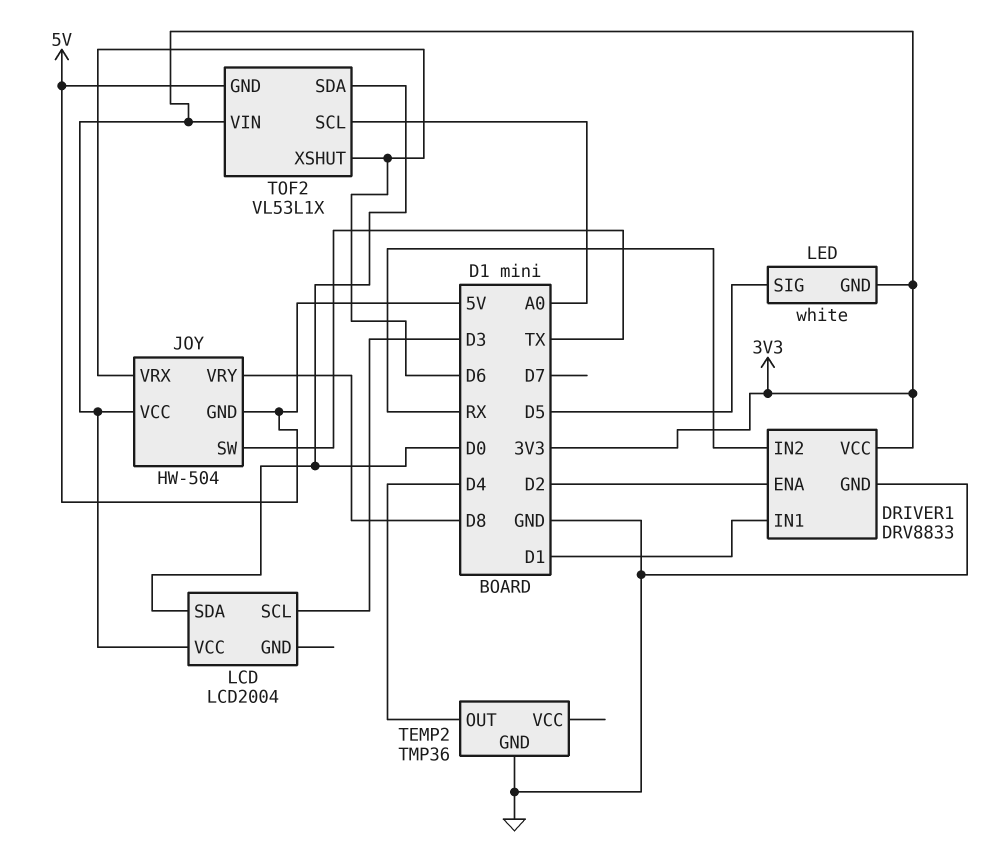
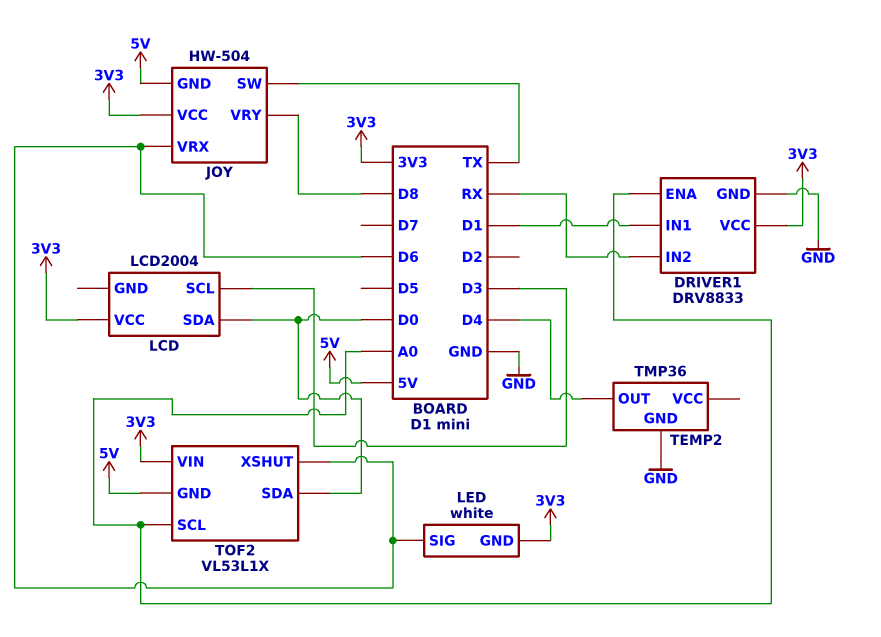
DRIVER1 pin ENA: D2 -> A0
LED pin SIG: D5 -> D6

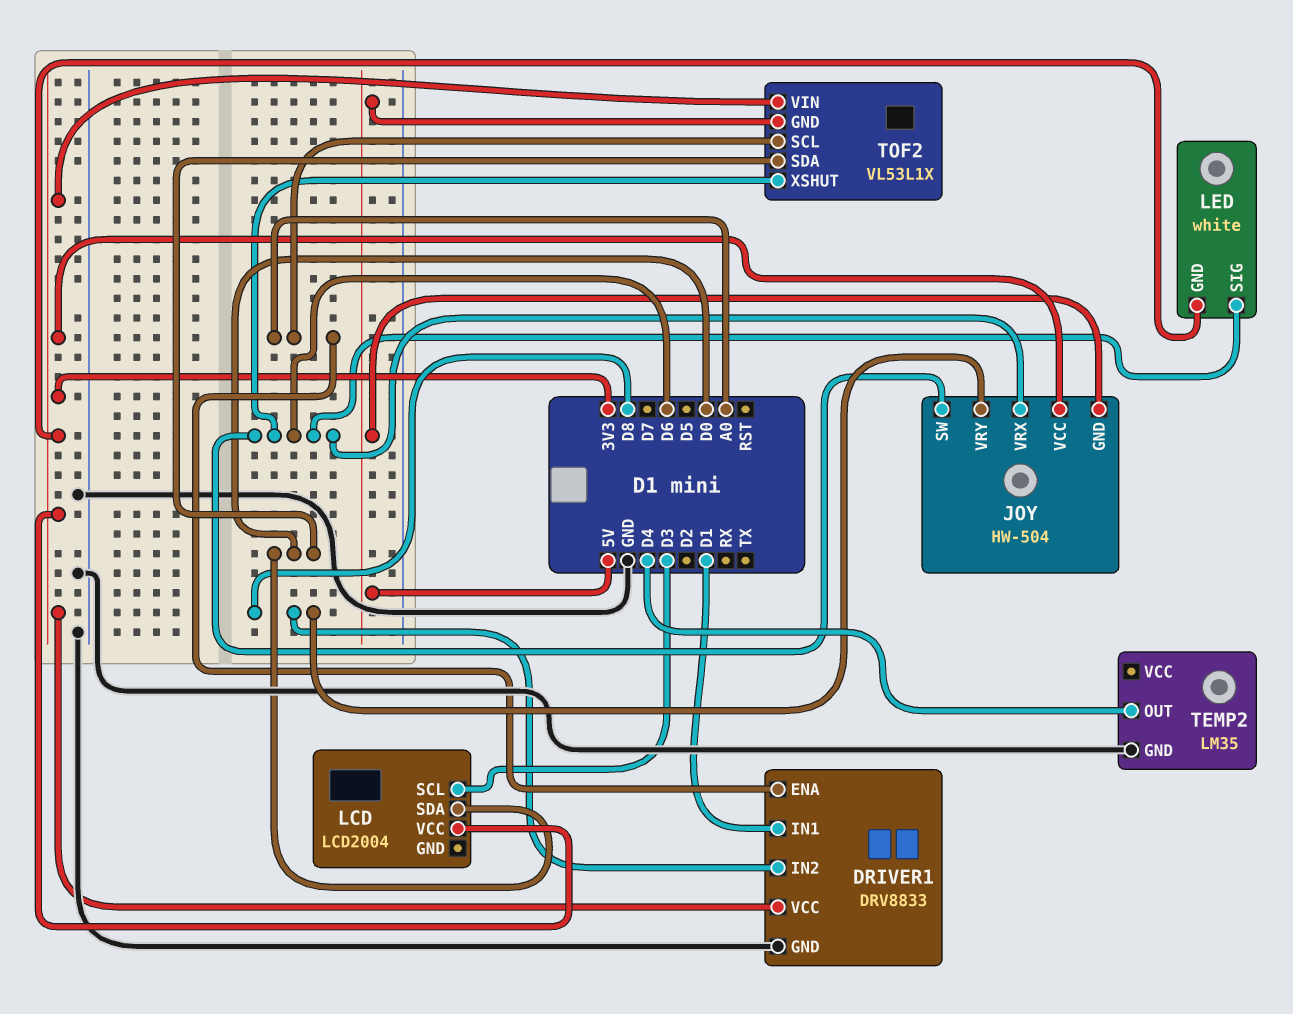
DRIVER1 pin IN2: RX -> D8
JOY pin SW: TX -> D6
TEMP2: TMP36 -> LM35

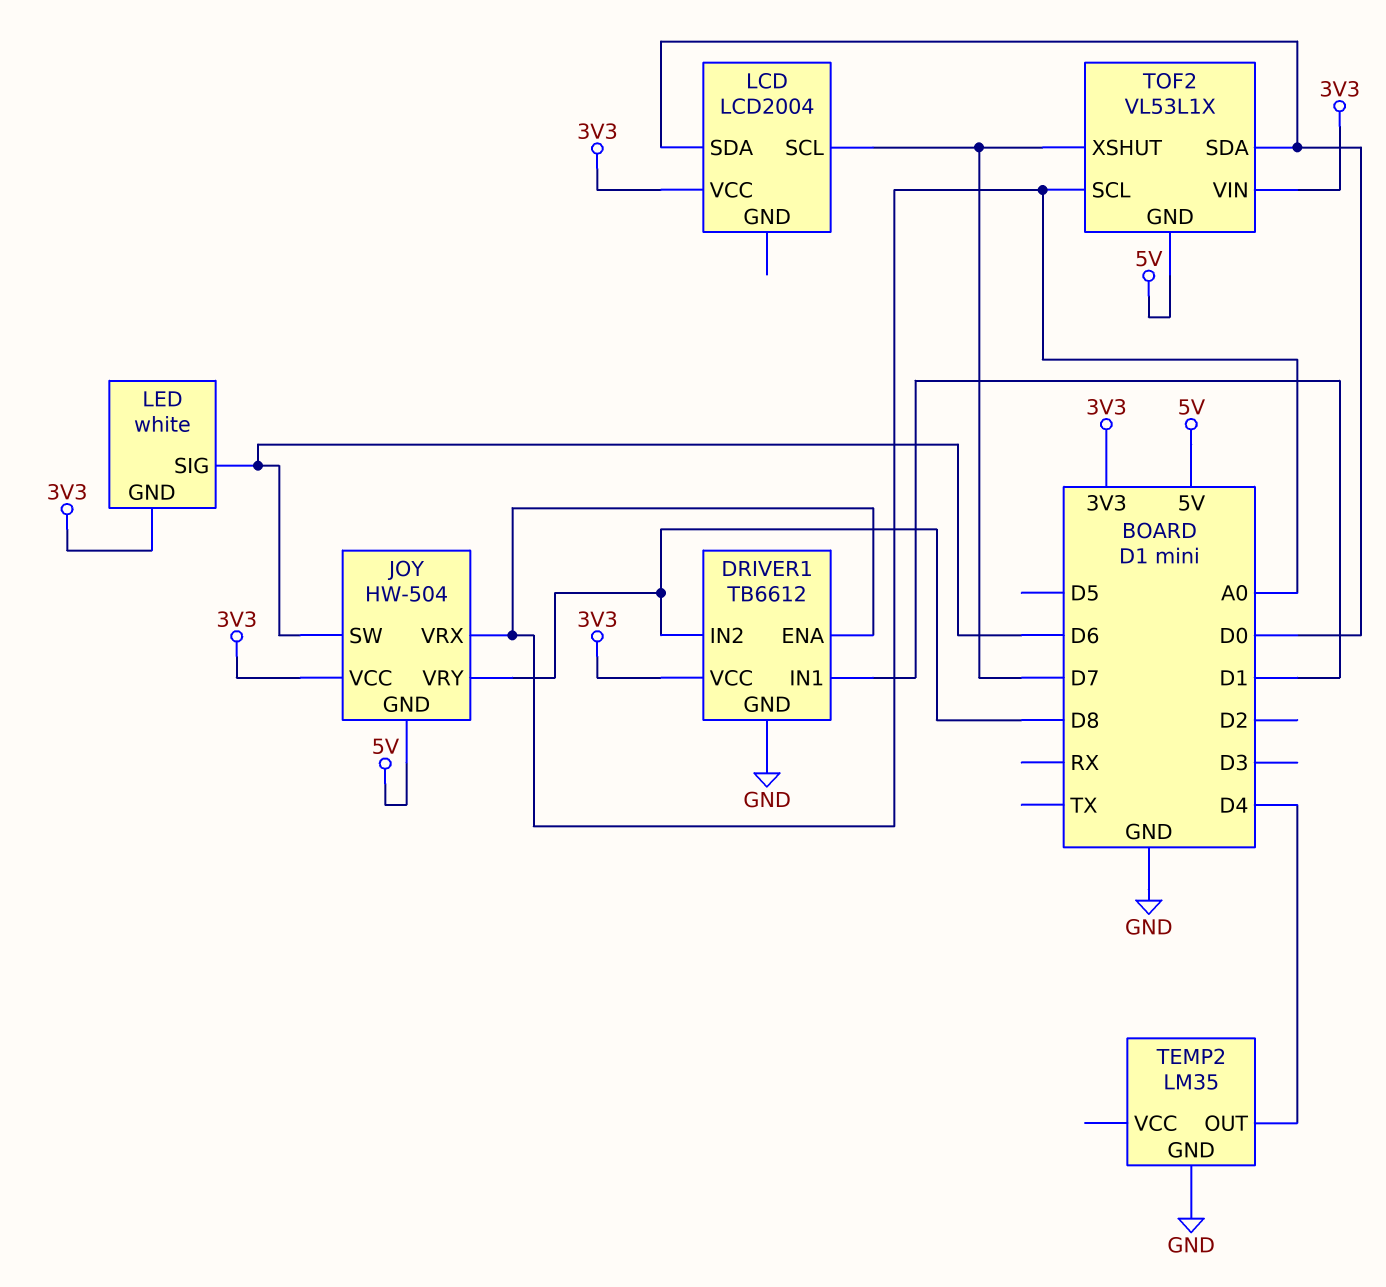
DRIVER1: DRV8833 -> TB6612
JOY pin VRX: D6 -> A0
LCD pin SCL: D3 -> D7
TOF2 pin XSHUT: D6 -> D7

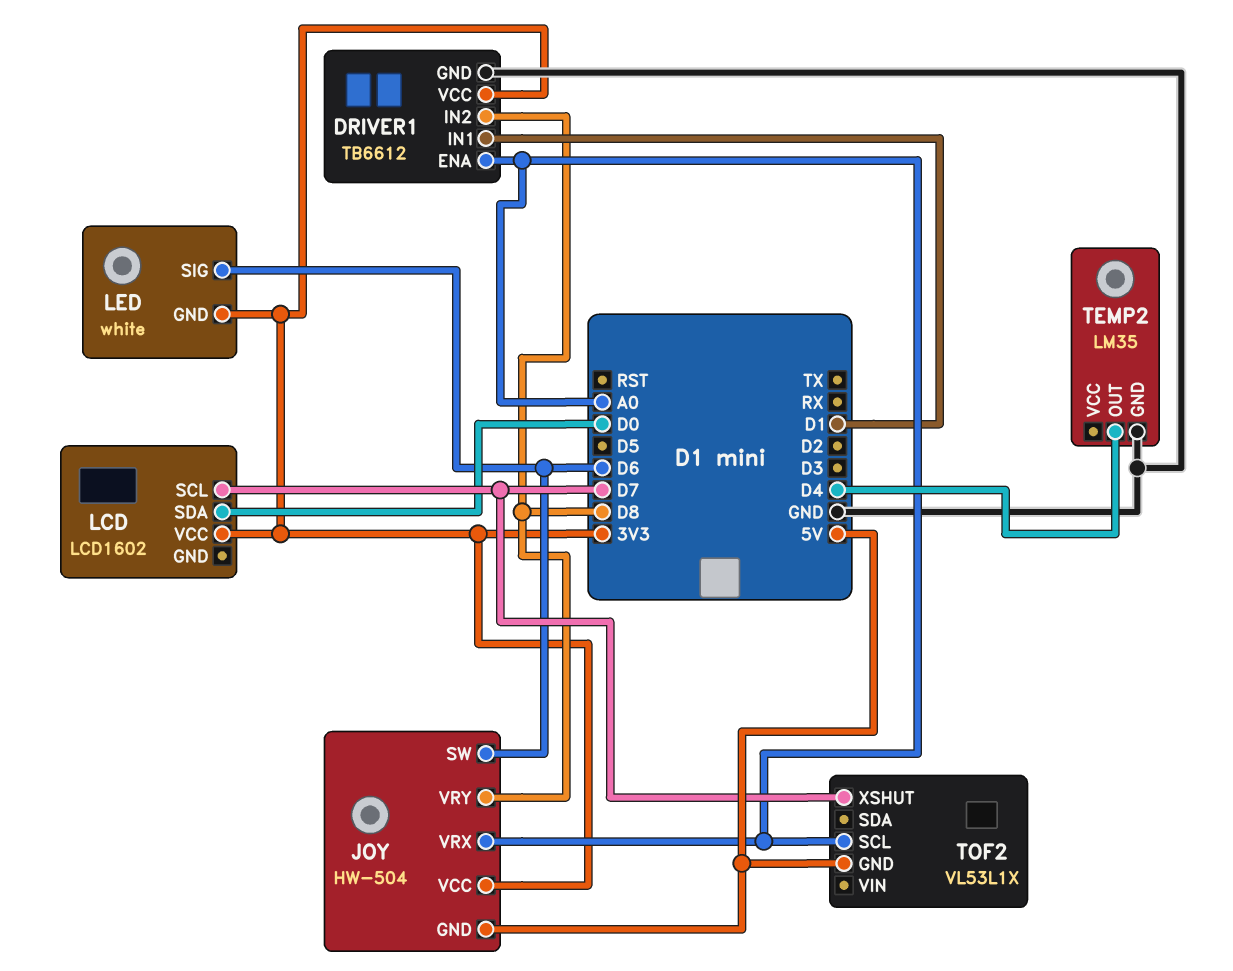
LCD: LCD2004 -> LCD1602
TOF2 pin SDA: D0 -> none
TOF2 pin VIN: 3V3 -> none

